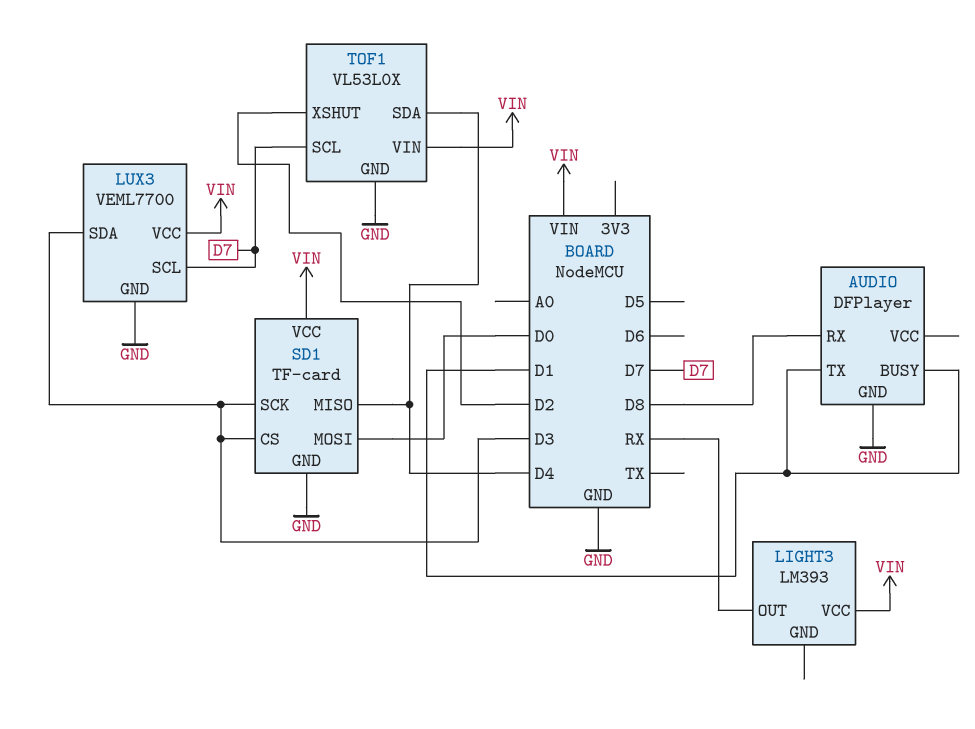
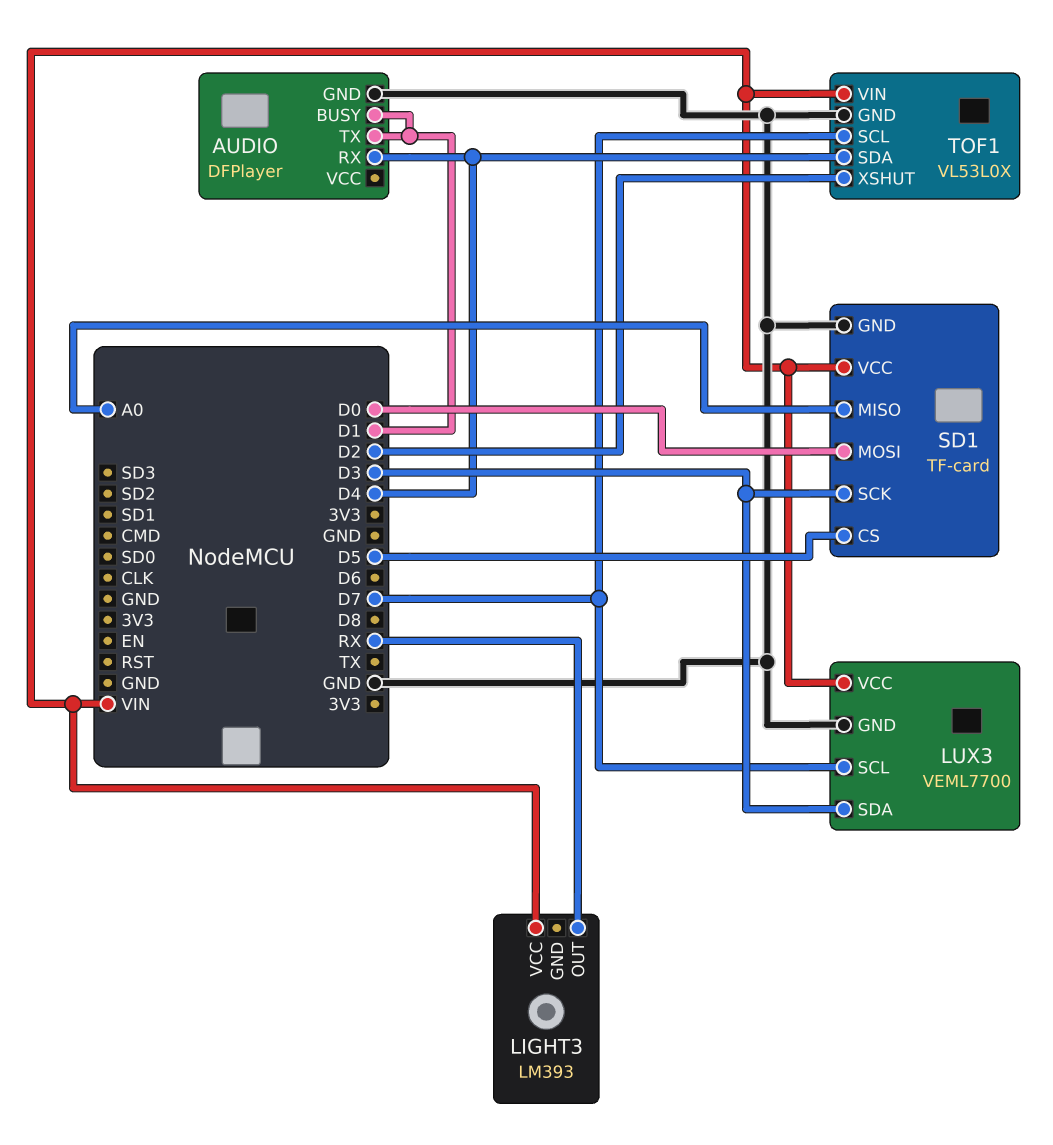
AUDIO pin RX: D8 -> D4
SD1 pin CS: D3 -> D5
SD1 pin MISO: D4 -> A0

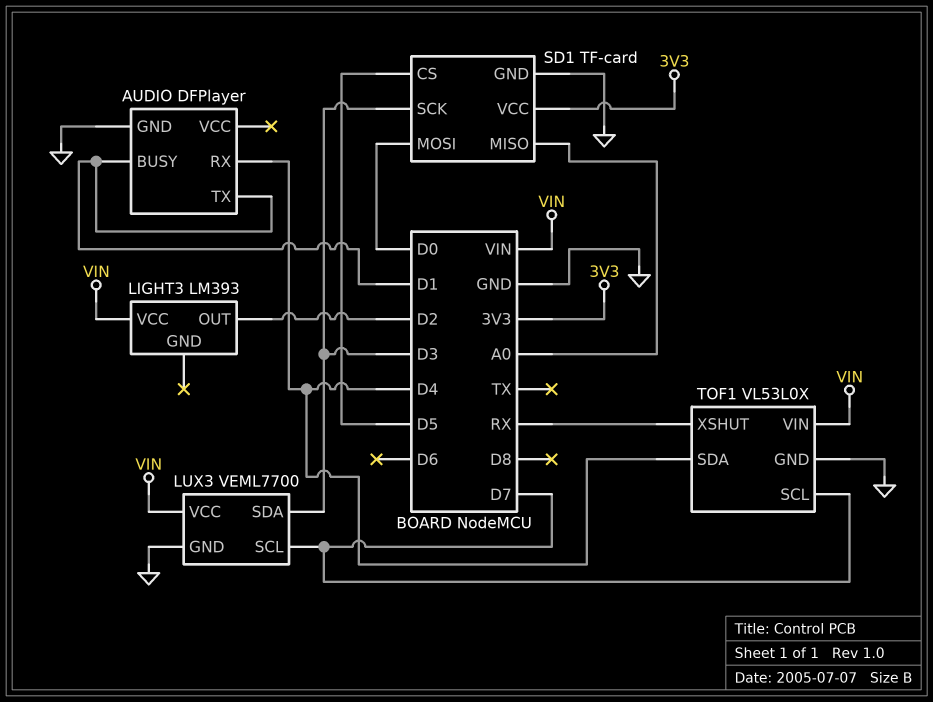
LIGHT3 pin OUT: RX -> D2
SD1 pin VCC: VIN -> 3V3
TOF1 pin XSHUT: D2 -> RX

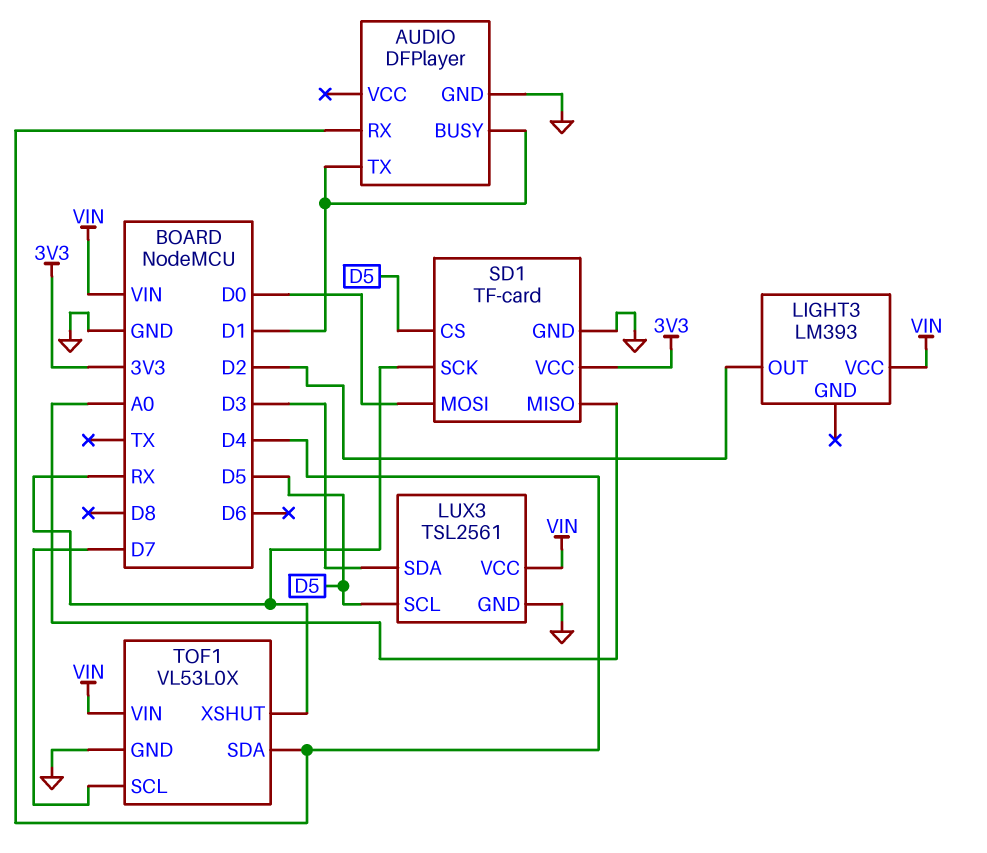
LUX3: VEML7700 -> TSL2561
LUX3 pin SCL: D7 -> D5
SD1 pin SCK: D3 -> RX

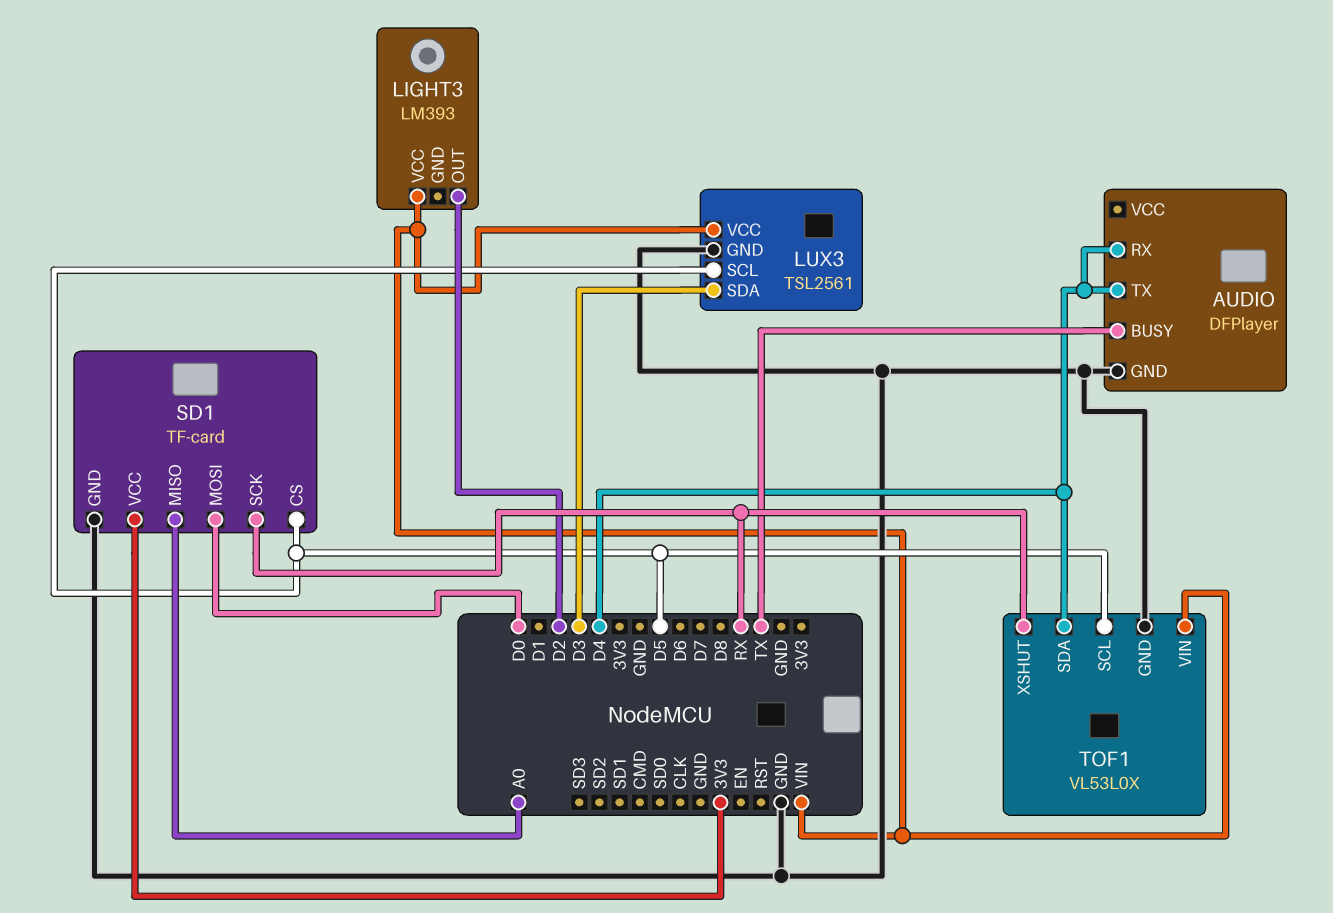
AUDIO pin BUSY: D1 -> TX
AUDIO pin TX: D1 -> D4
TOF1 pin SCL: D7 -> D5

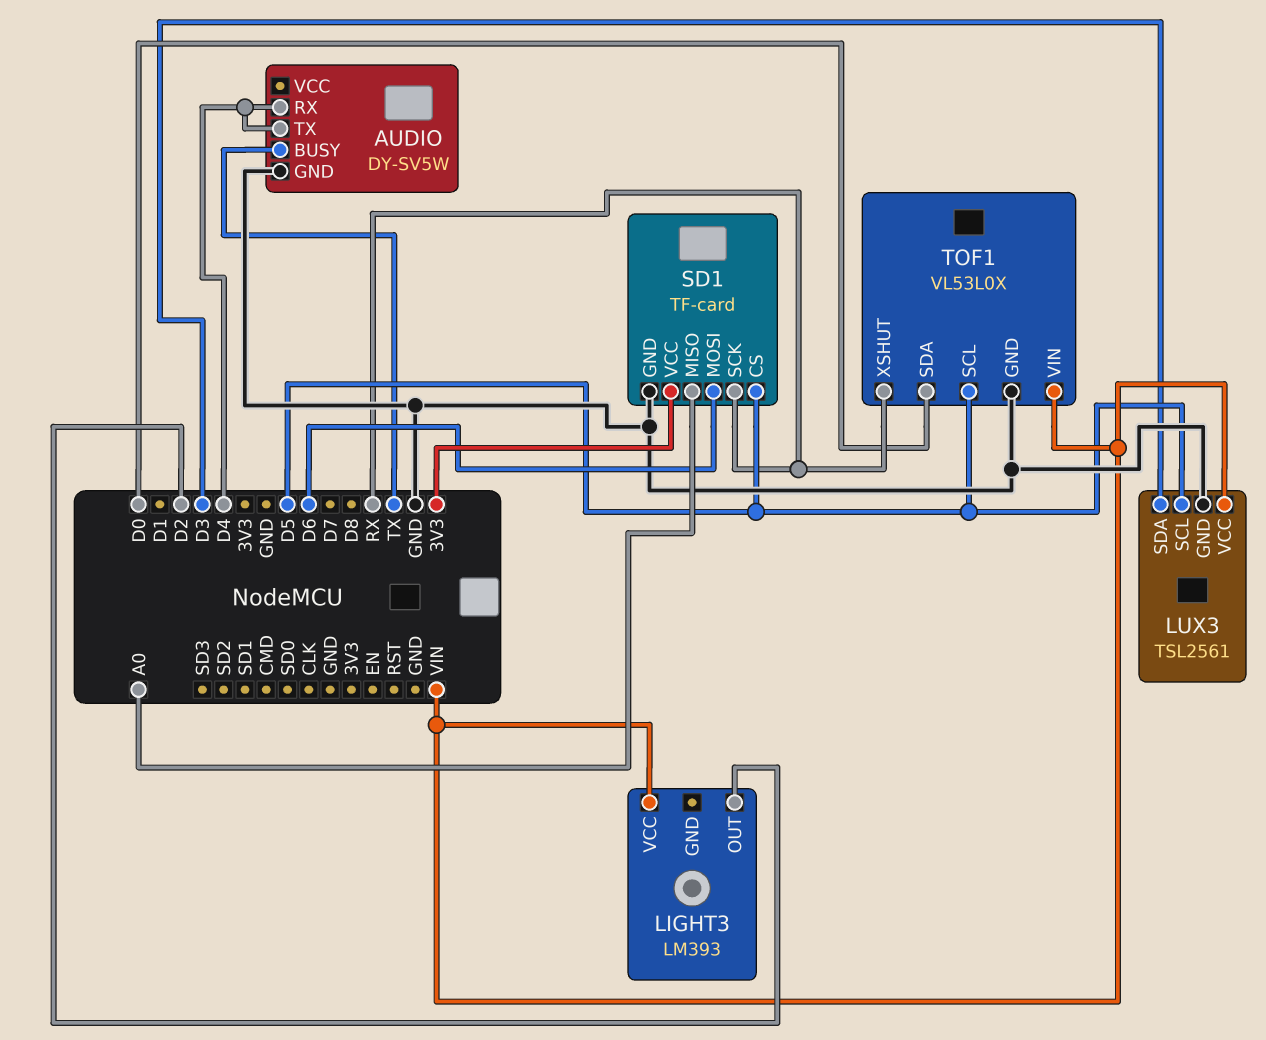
AUDIO: DFPlayer -> DY-SV5W
SD1 pin MOSI: D0 -> D6
TOF1 pin SDA: D4 -> D0

